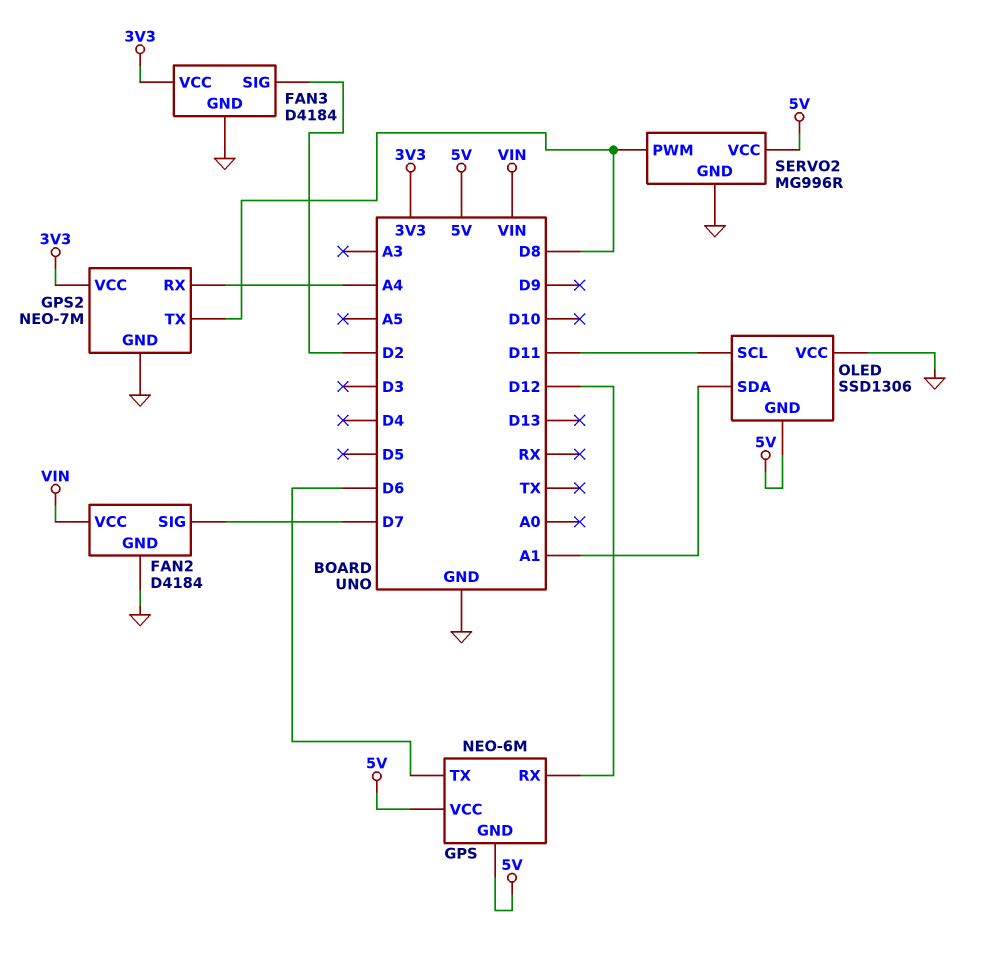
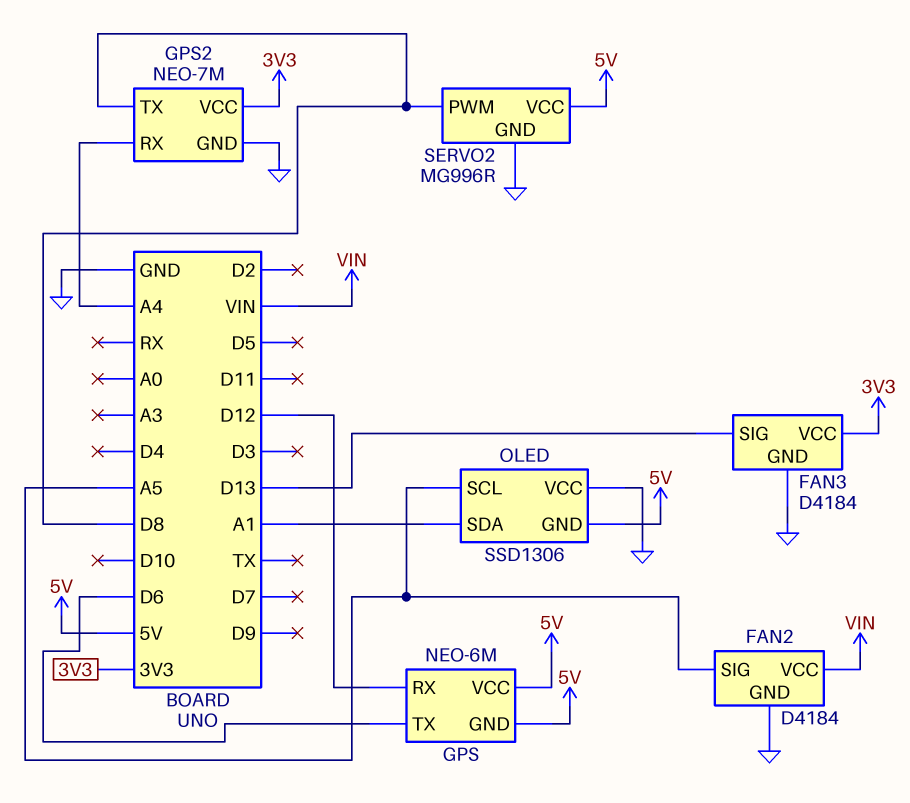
FAN2 pin SIG: D7 -> A5
FAN3 pin SIG: D2 -> D13
OLED pin SCL: D11 -> A5

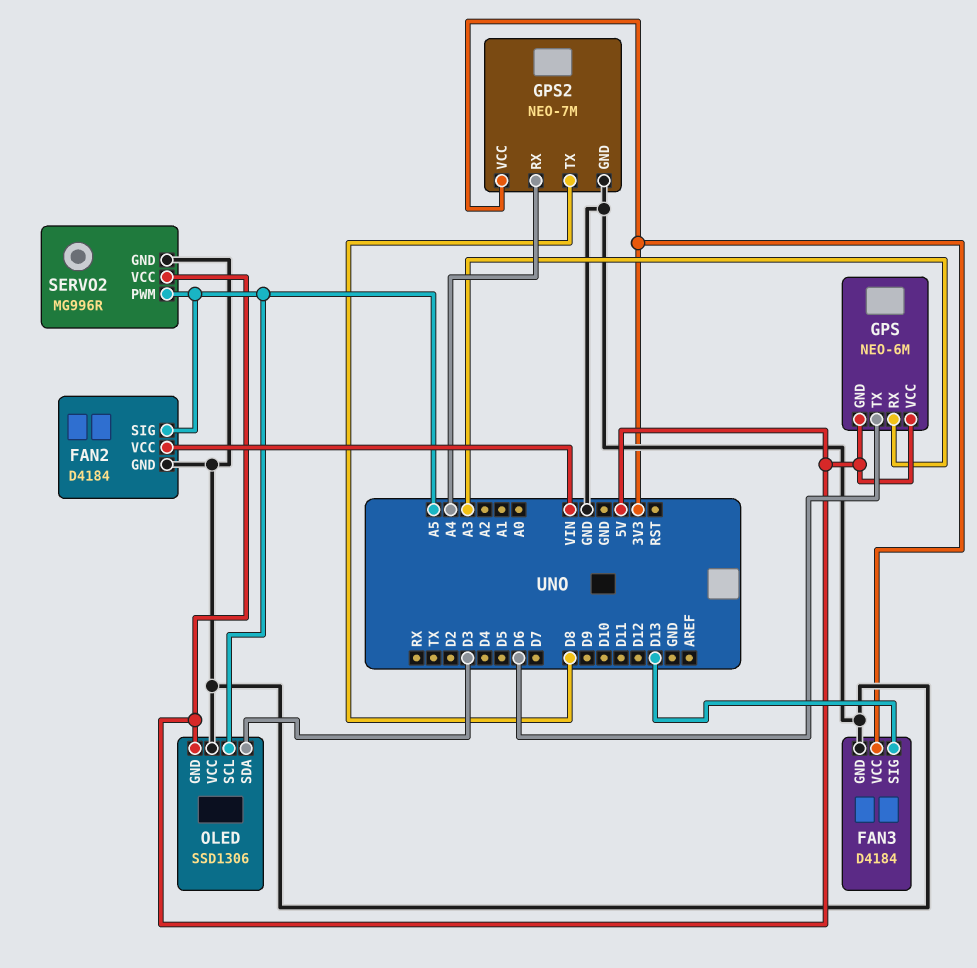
GPS pin RX: D12 -> A3
OLED pin SDA: A1 -> D3
SERVO2 pin PWM: D8 -> A5

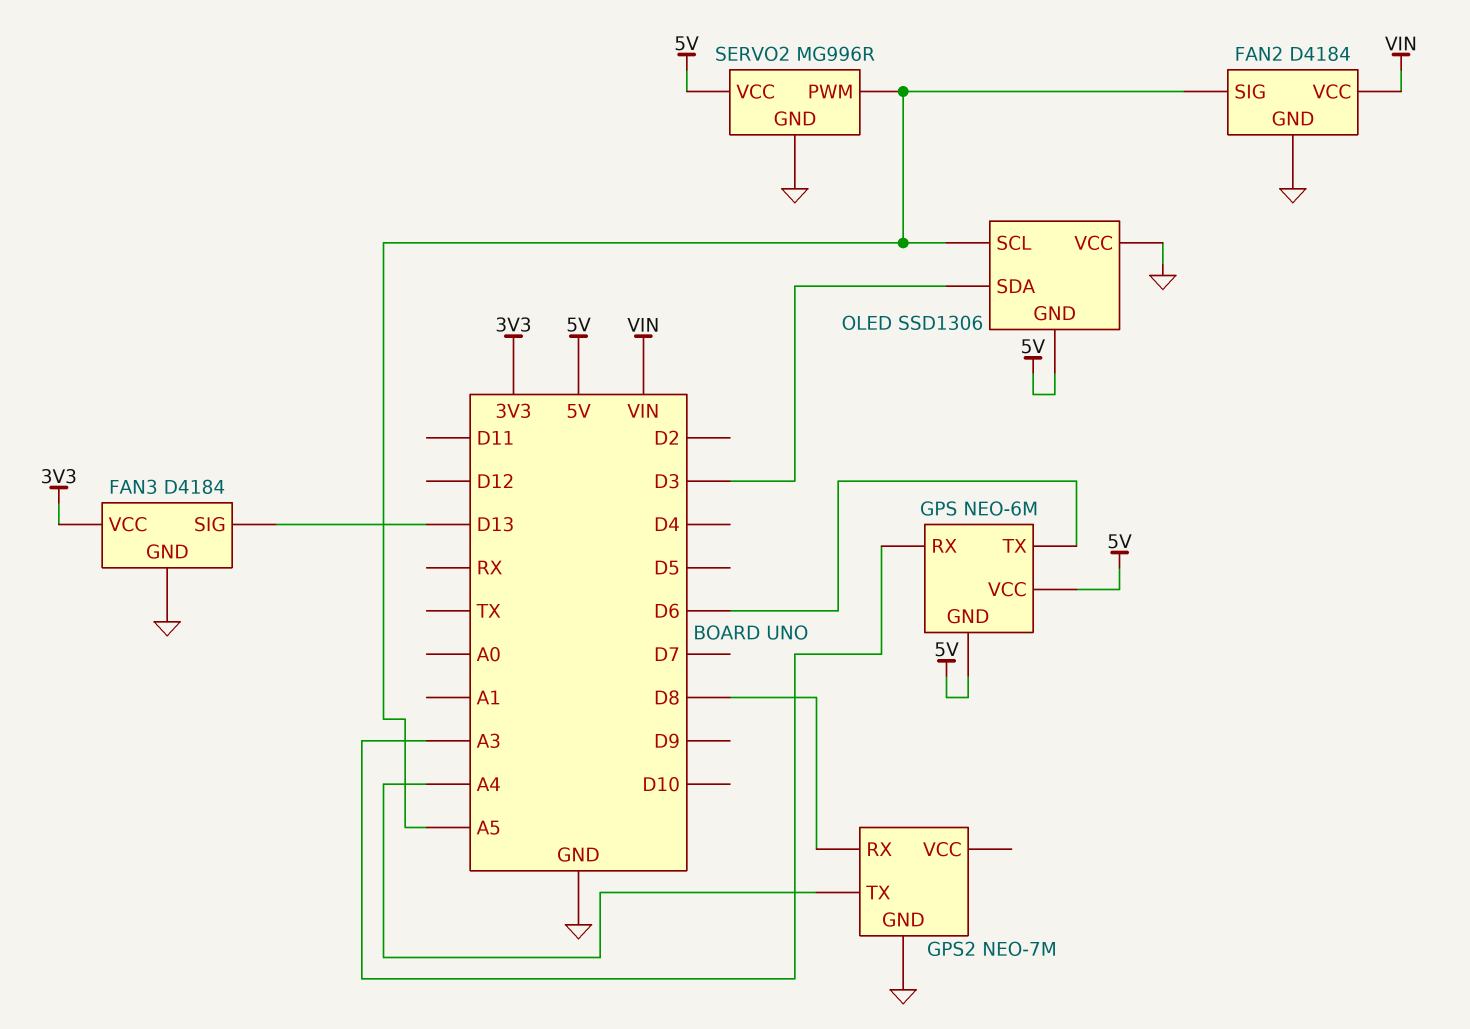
GPS2 pin RX: A4 -> D8
GPS2 pin TX: D8 -> A4
GPS2 pin VCC: 3V3 -> none

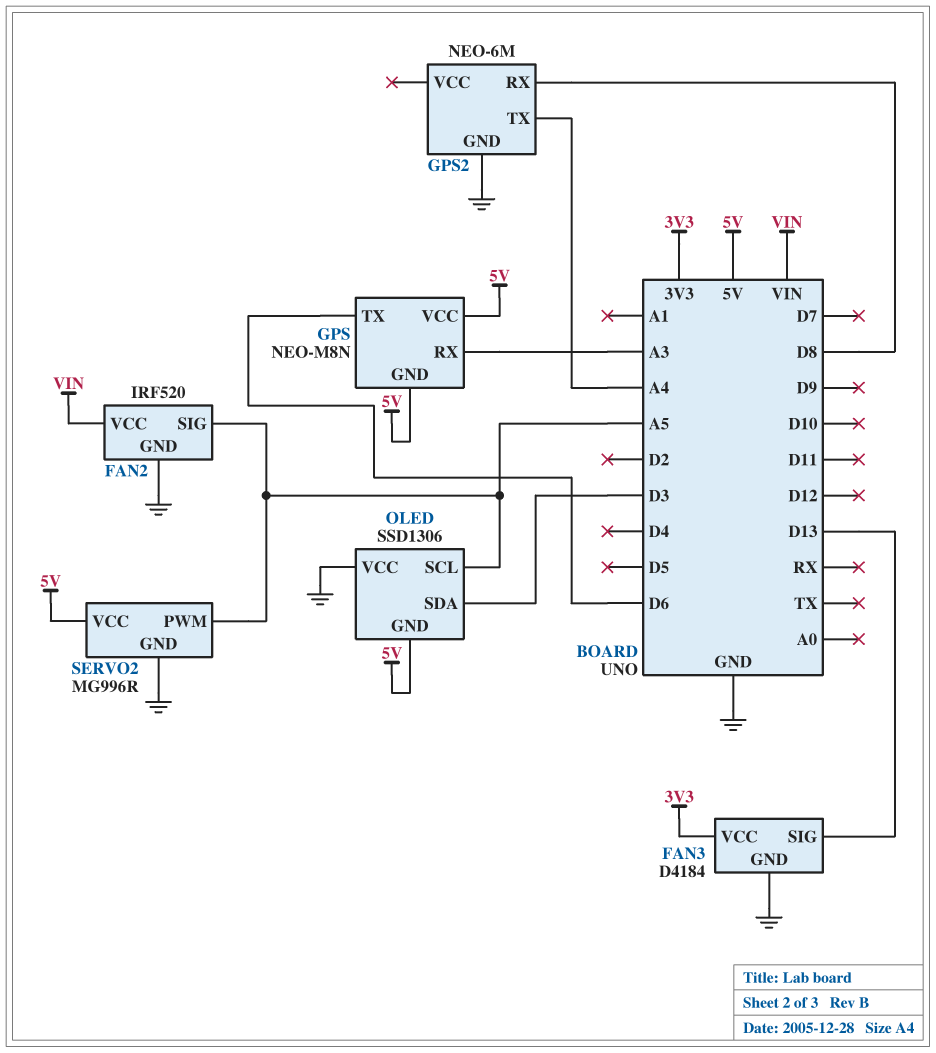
FAN2: D4184 -> IRF520
GPS: NEO-6M -> NEO-M8N
GPS2: NEO-7M -> NEO-6M

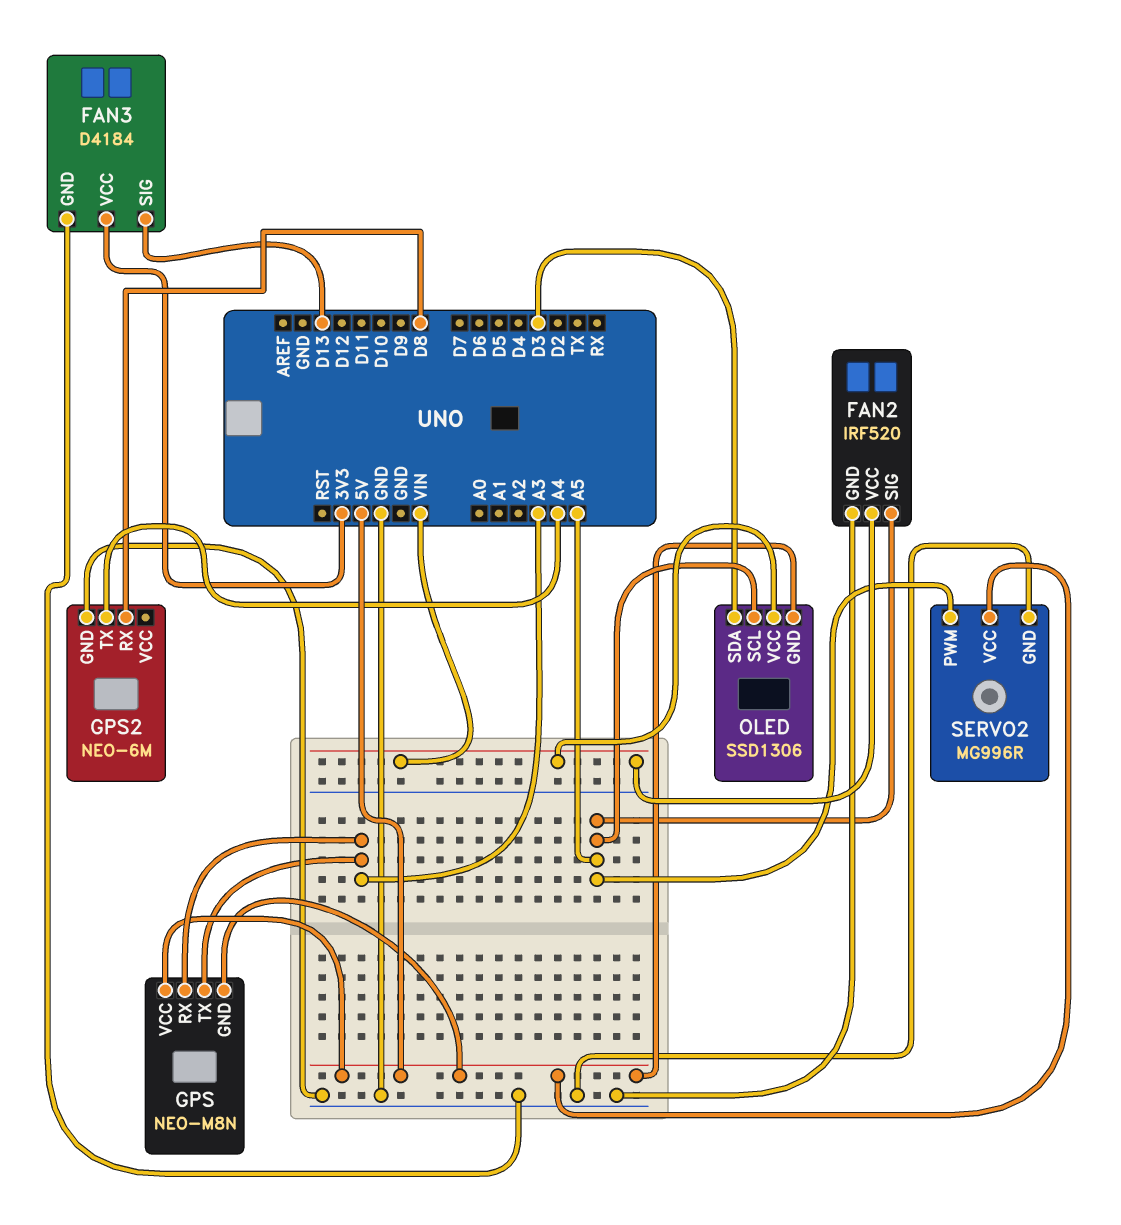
GPS pin TX: D6 -> A3
OLED pin VCC: GND -> VIN

